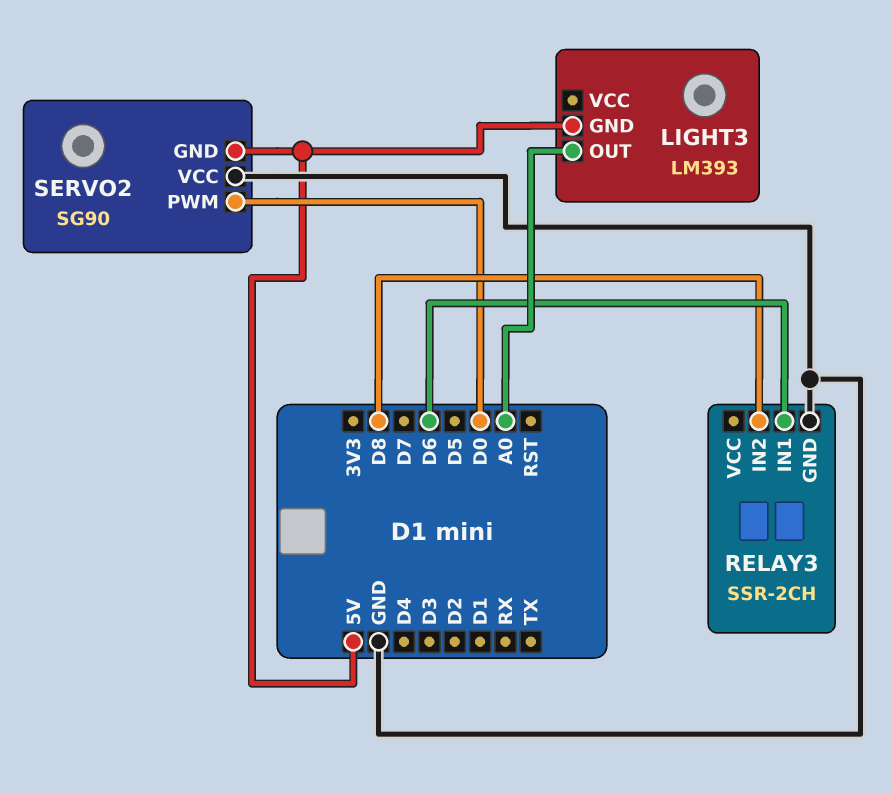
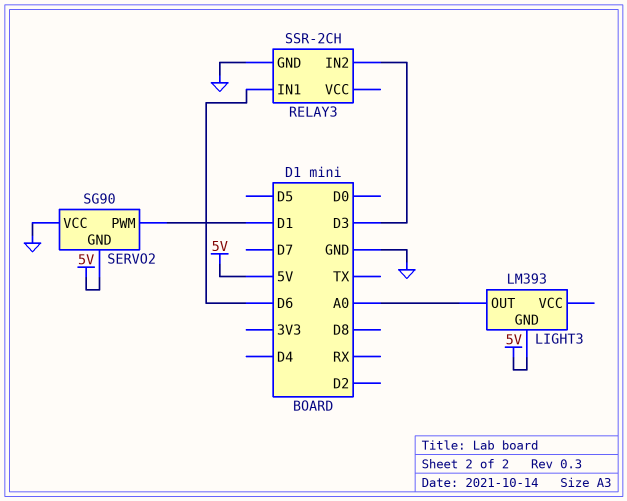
RELAY3 pin IN2: D8 -> D3
SERVO2 pin PWM: D0 -> D1

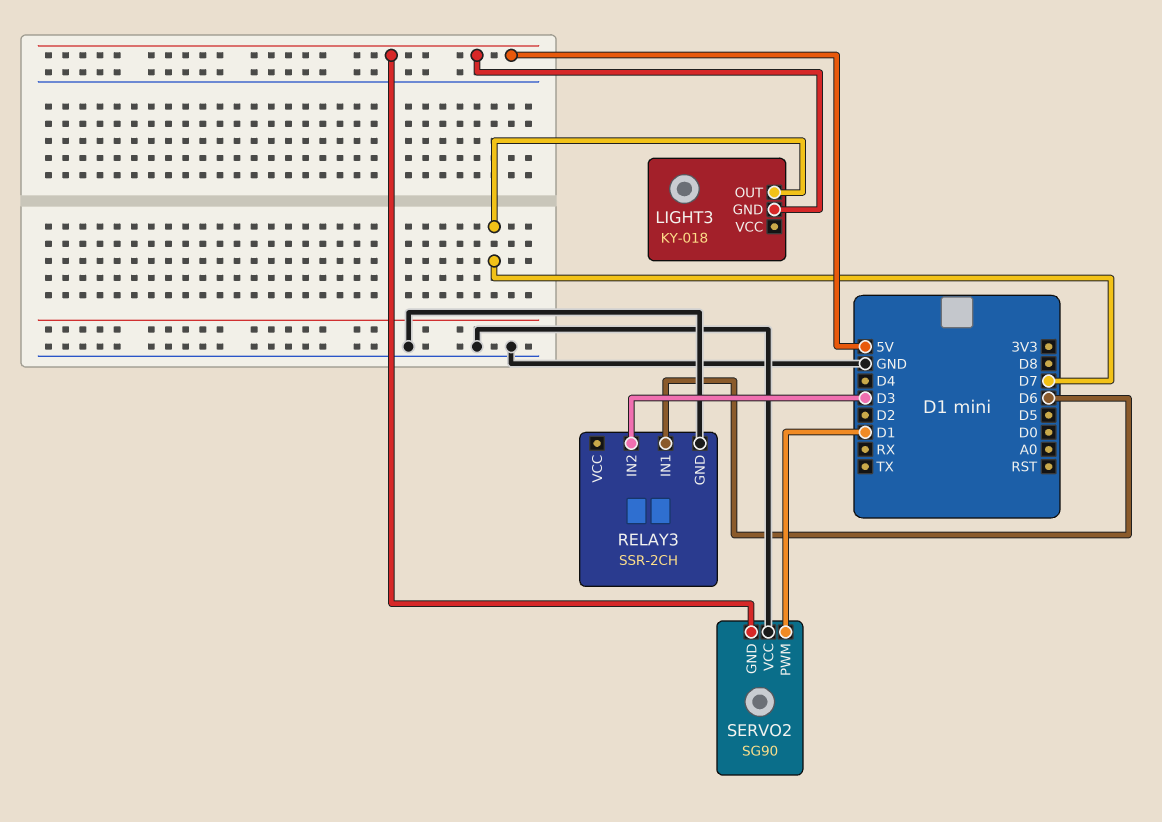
LIGHT3: LM393 -> KY-018
LIGHT3 pin OUT: A0 -> D7

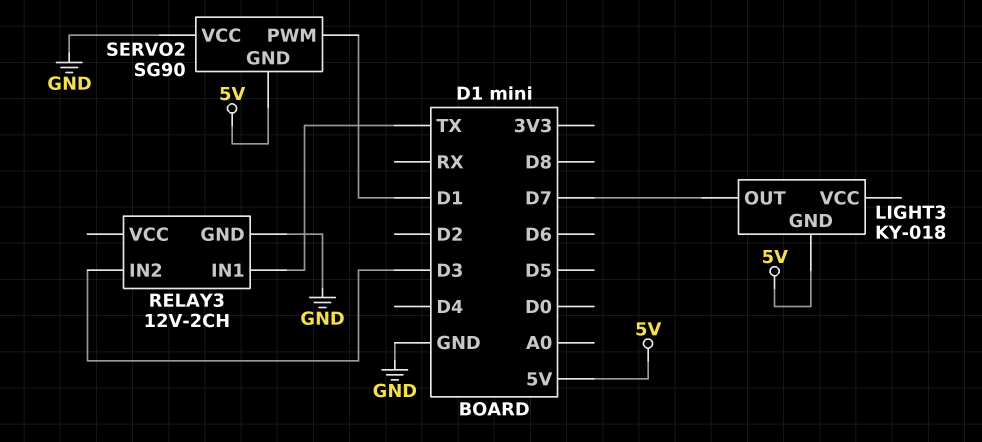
RELAY3: SSR-2CH -> 12V-2CH
RELAY3 pin IN1: D6 -> TX

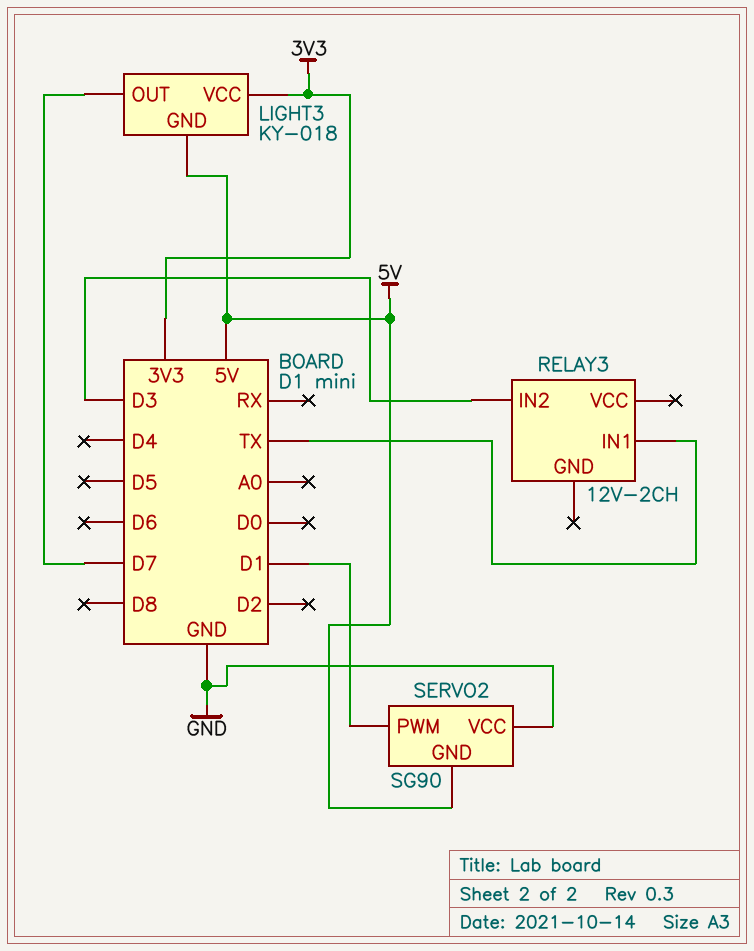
LIGHT3 pin VCC: none -> 3V3
RELAY3 pin GND: GND -> none

